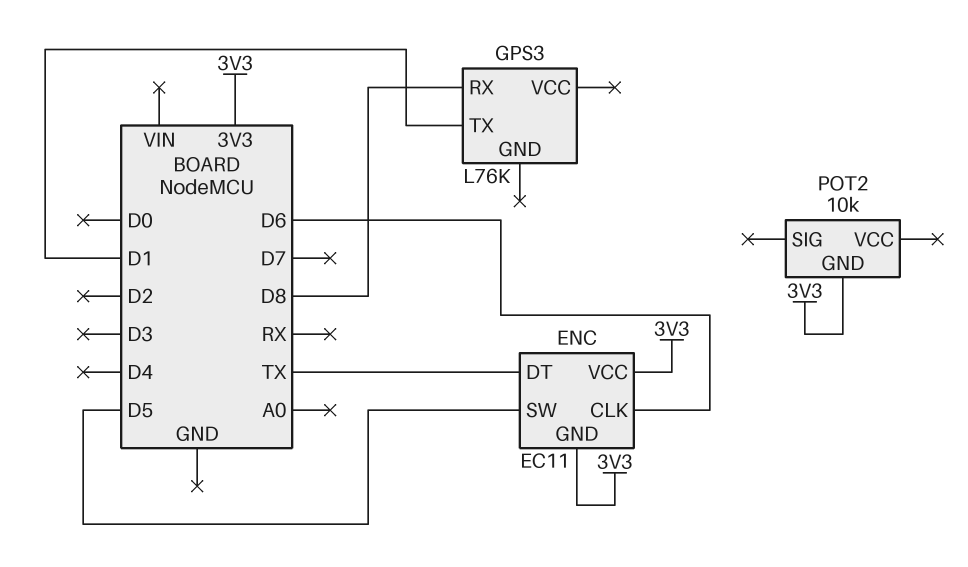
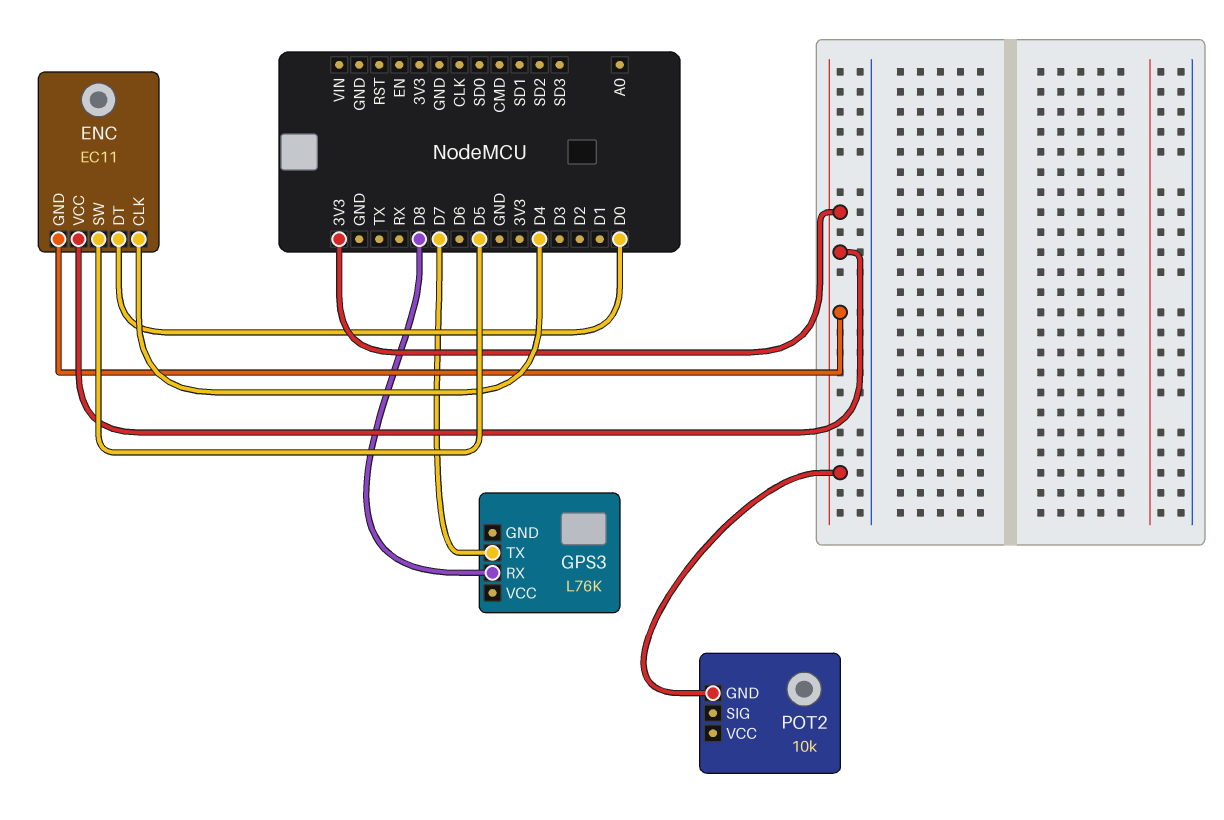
ENC pin CLK: D6 -> D4
ENC pin DT: TX -> D0
GPS3 pin TX: D1 -> D7

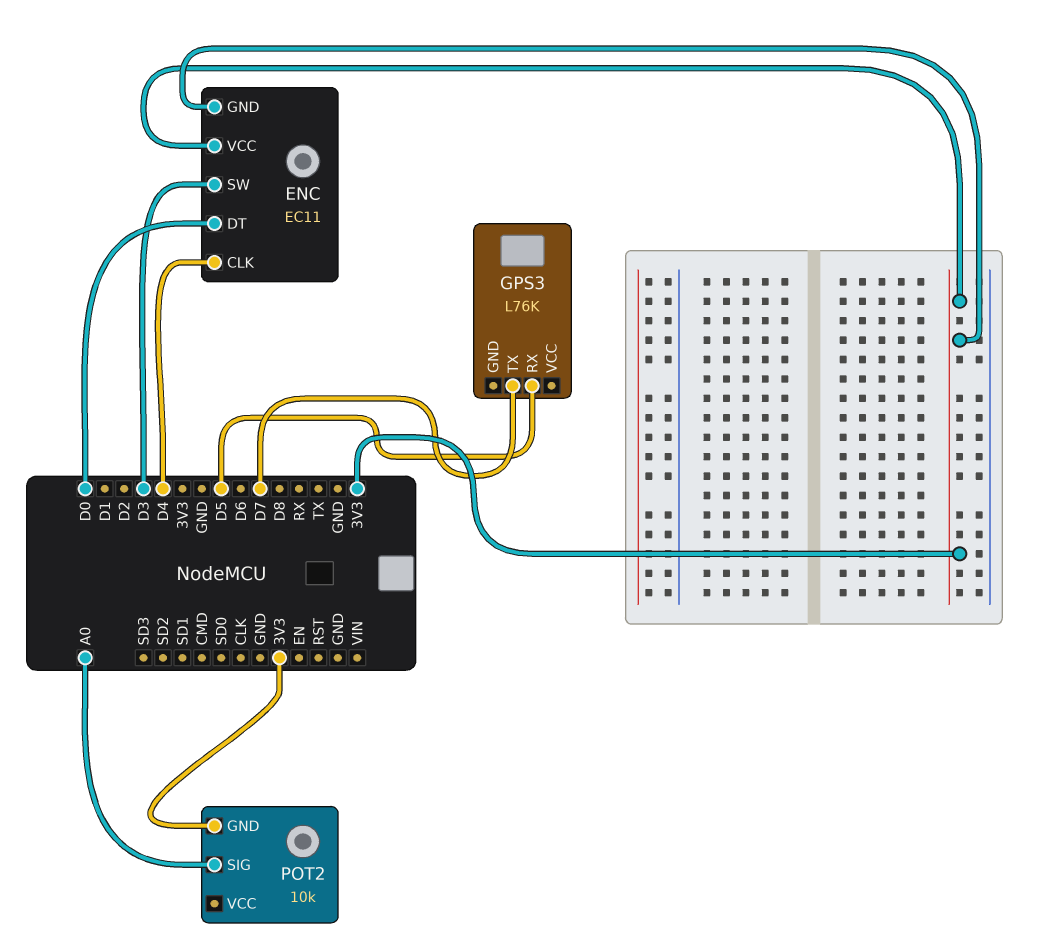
ENC pin SW: D5 -> D3
GPS3 pin RX: D8 -> D5
POT2 pin SIG: none -> A0

